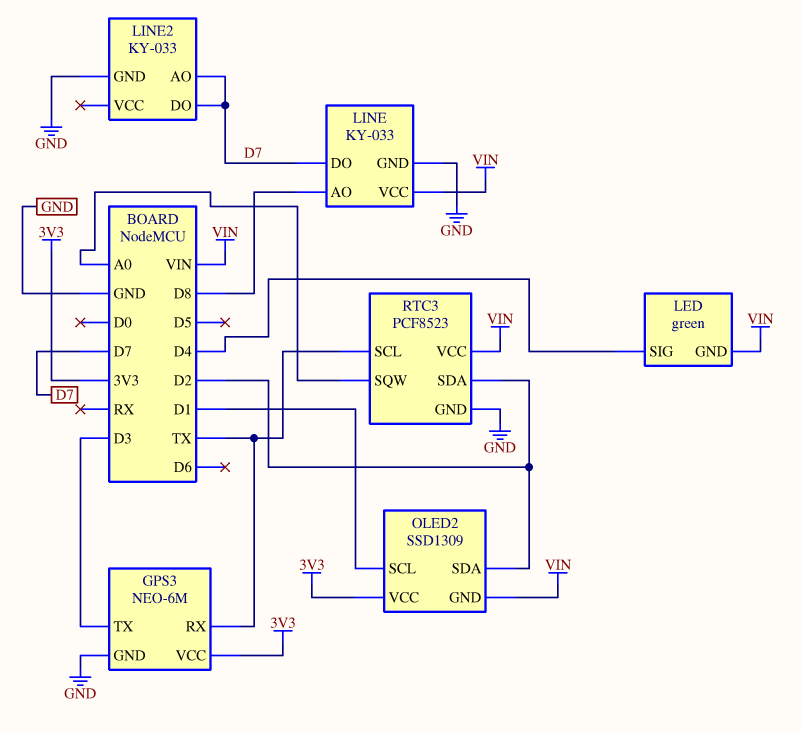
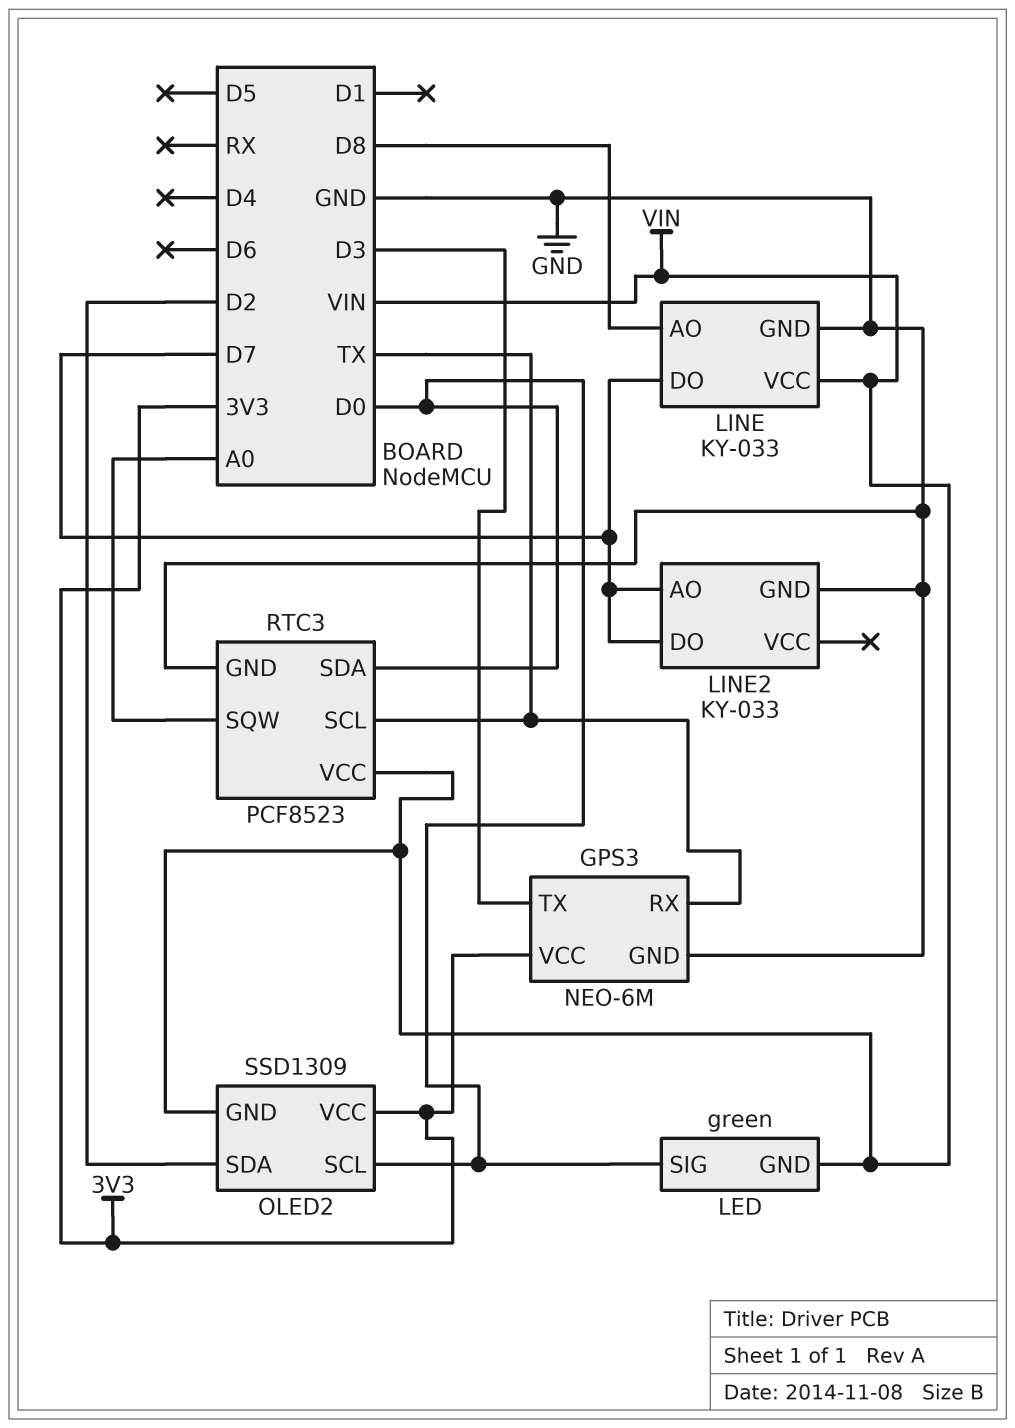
LED pin SIG: D4 -> D0
OLED2 pin SCL: D1 -> D0
RTC3 pin SDA: D2 -> D0

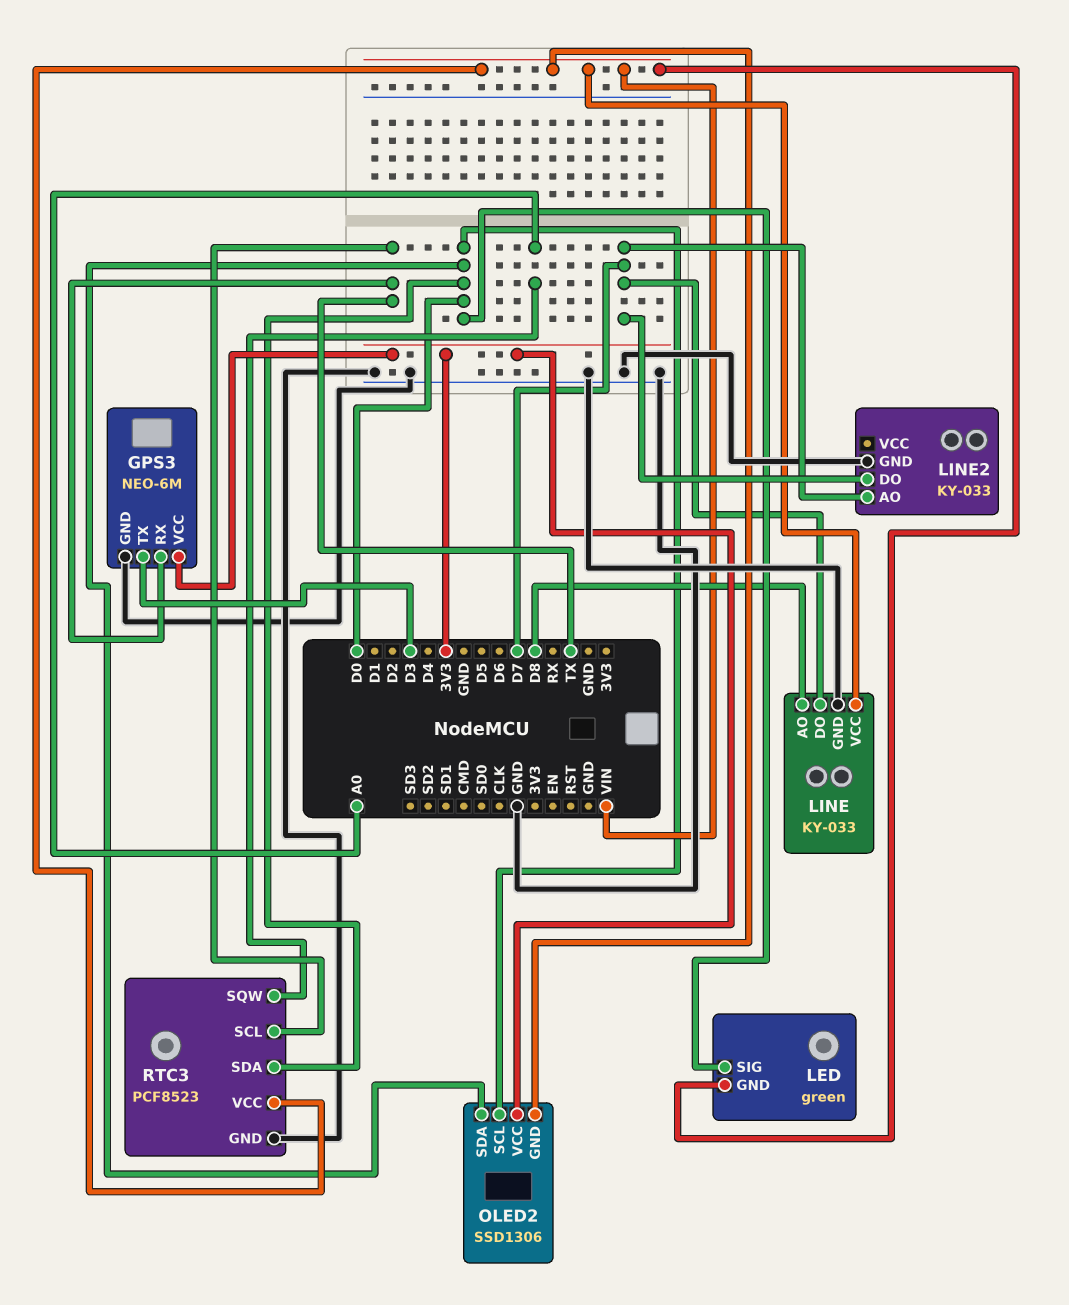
OLED2: SSD1309 -> SSD1306
OLED2 pin SDA: D2 -> D0

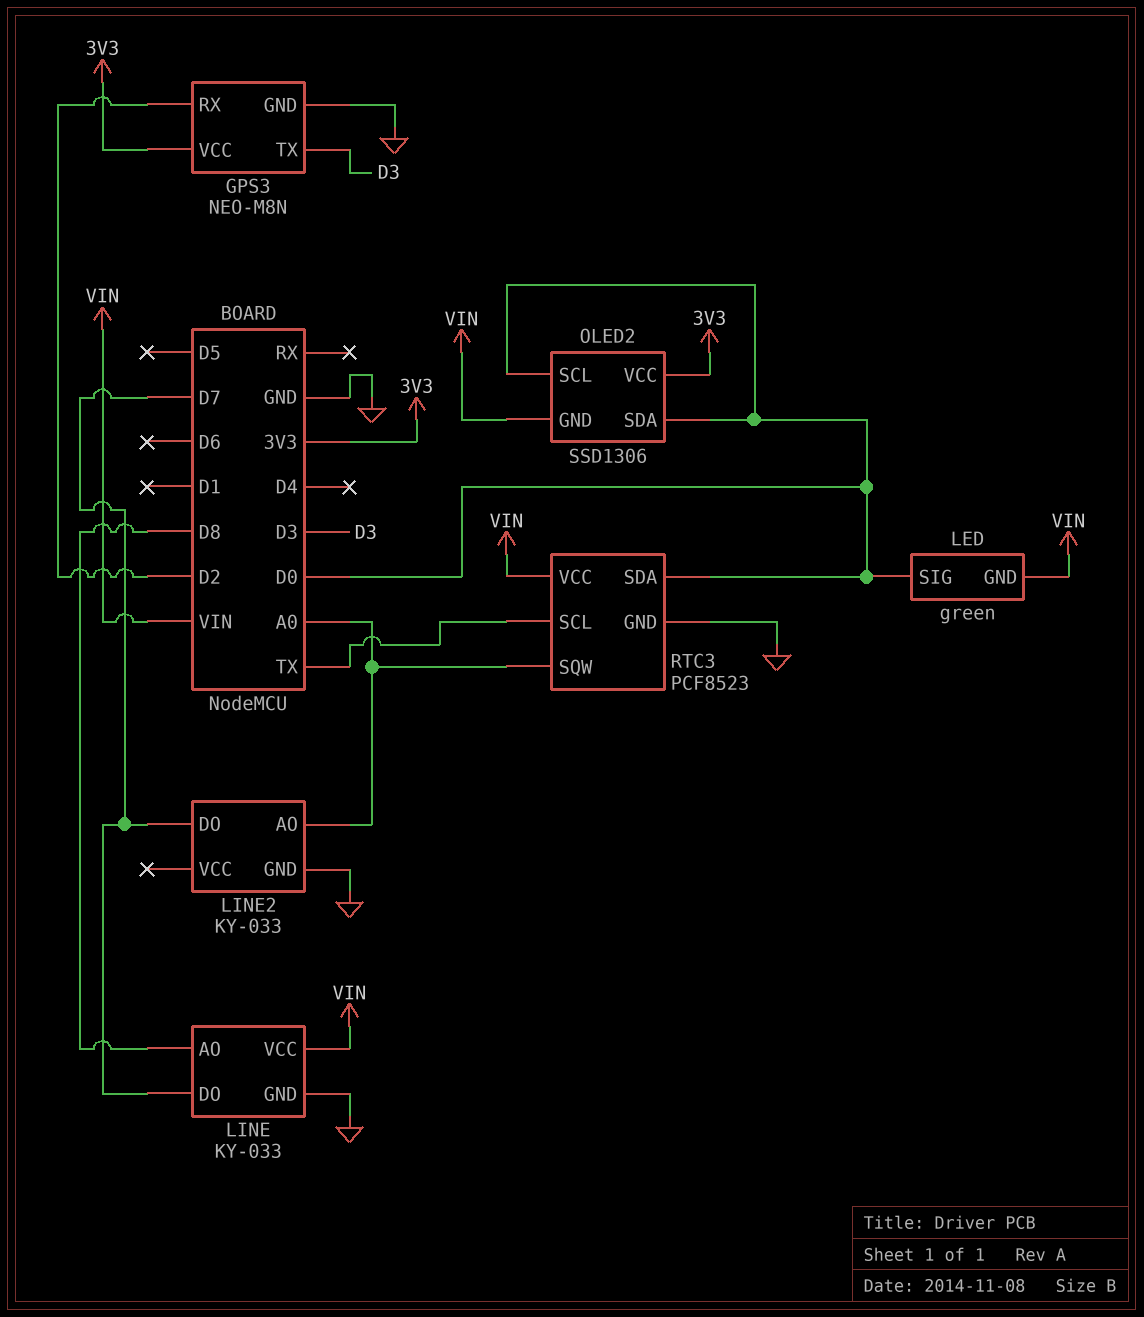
GPS3: NEO-6M -> NEO-M8N
GPS3 pin RX: TX -> D2
LINE2 pin AO: D7 -> A0

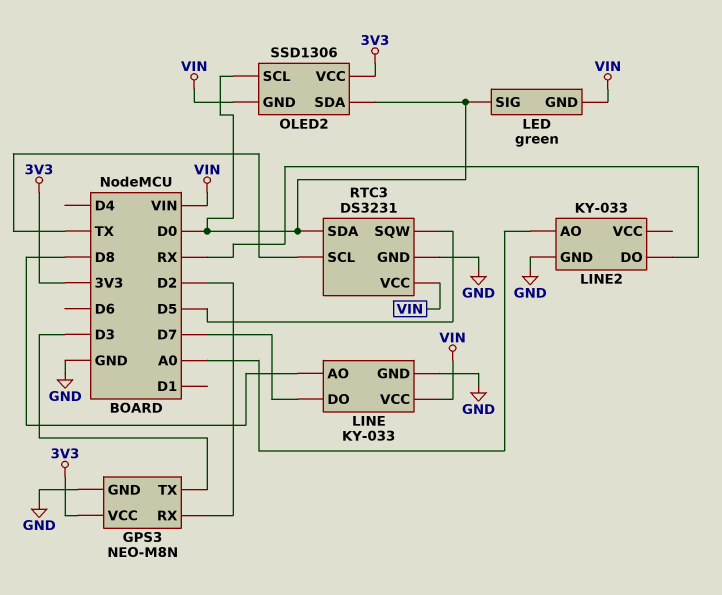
LINE2 pin DO: D7 -> RX
RTC3: PCF8523 -> DS3231
RTC3 pin SQW: A0 -> D5

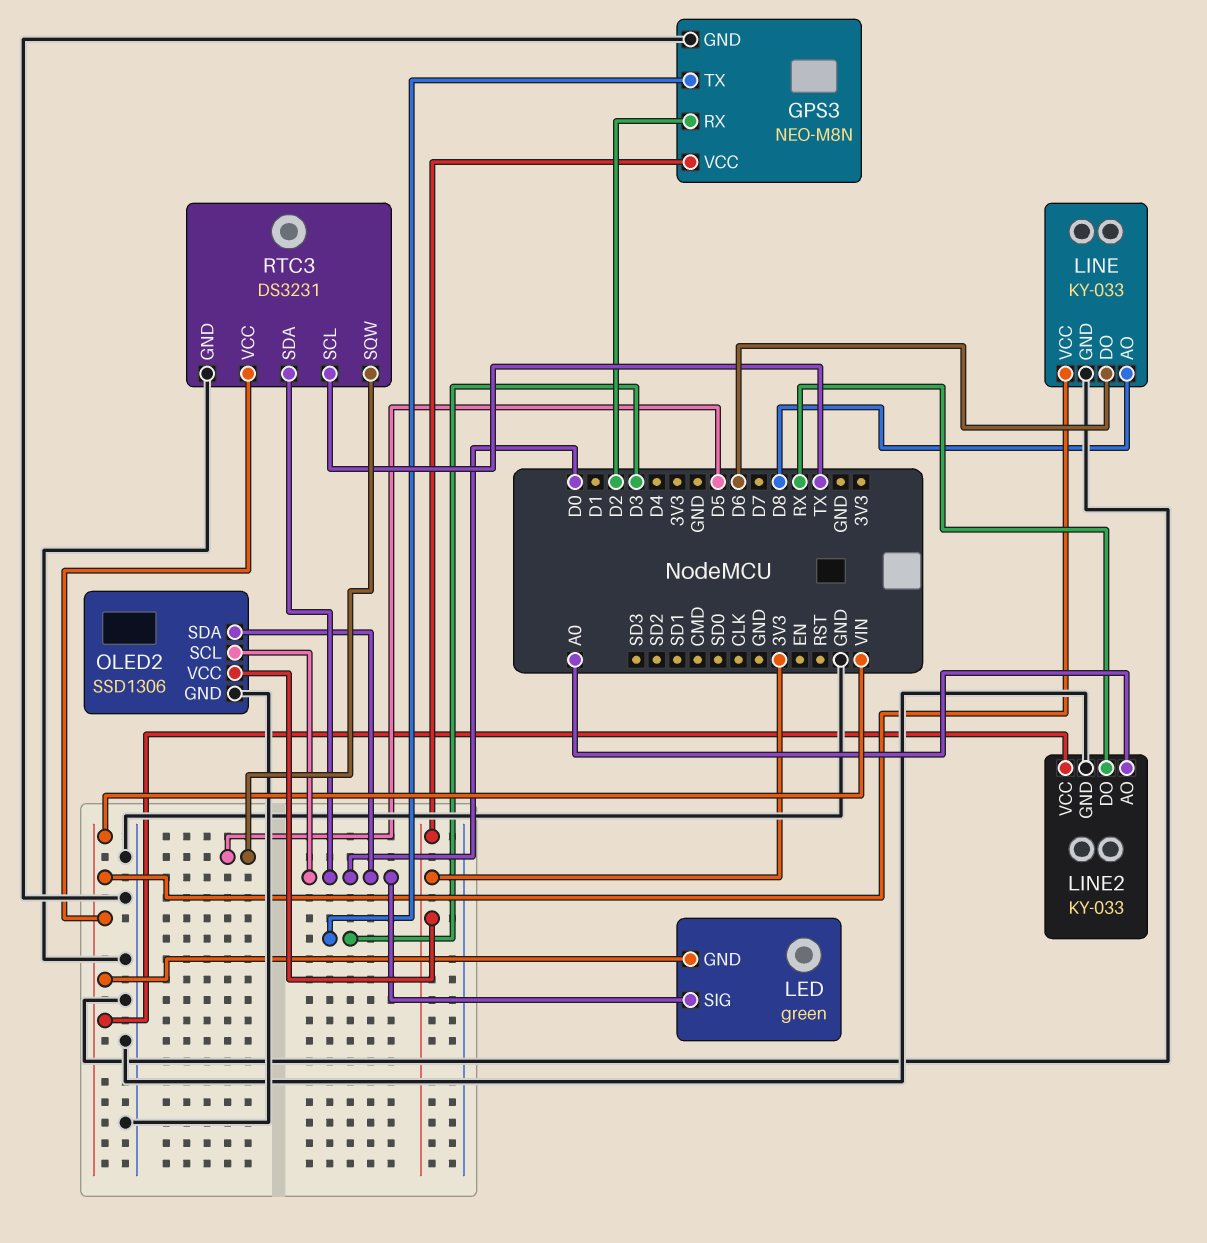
LINE pin DO: D7 -> D6
LINE2 pin VCC: none -> VIN
OLED2 pin GND: VIN -> GND

